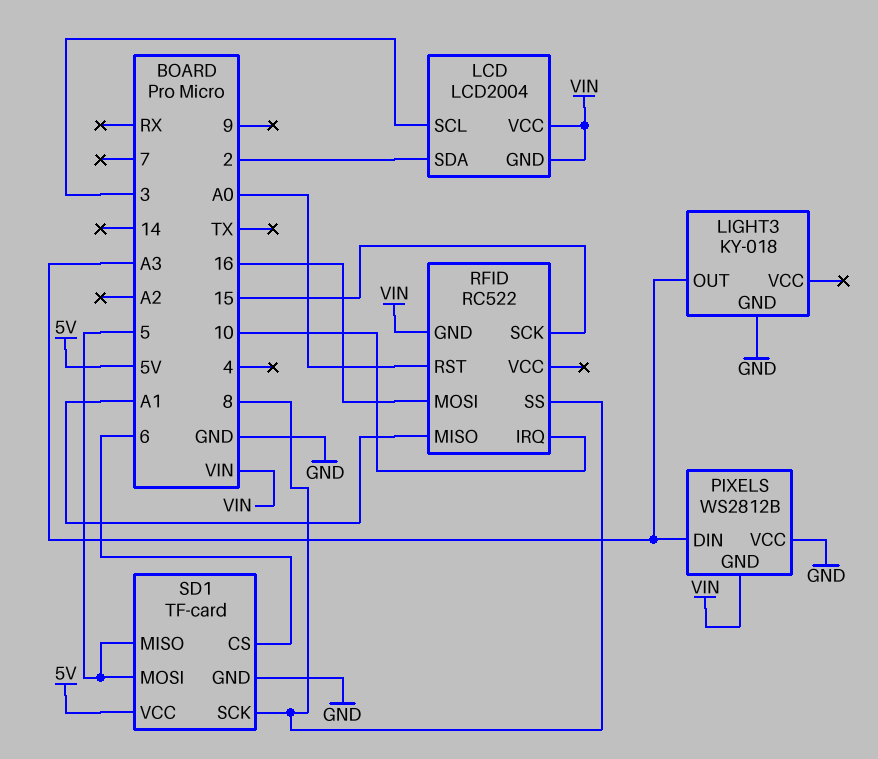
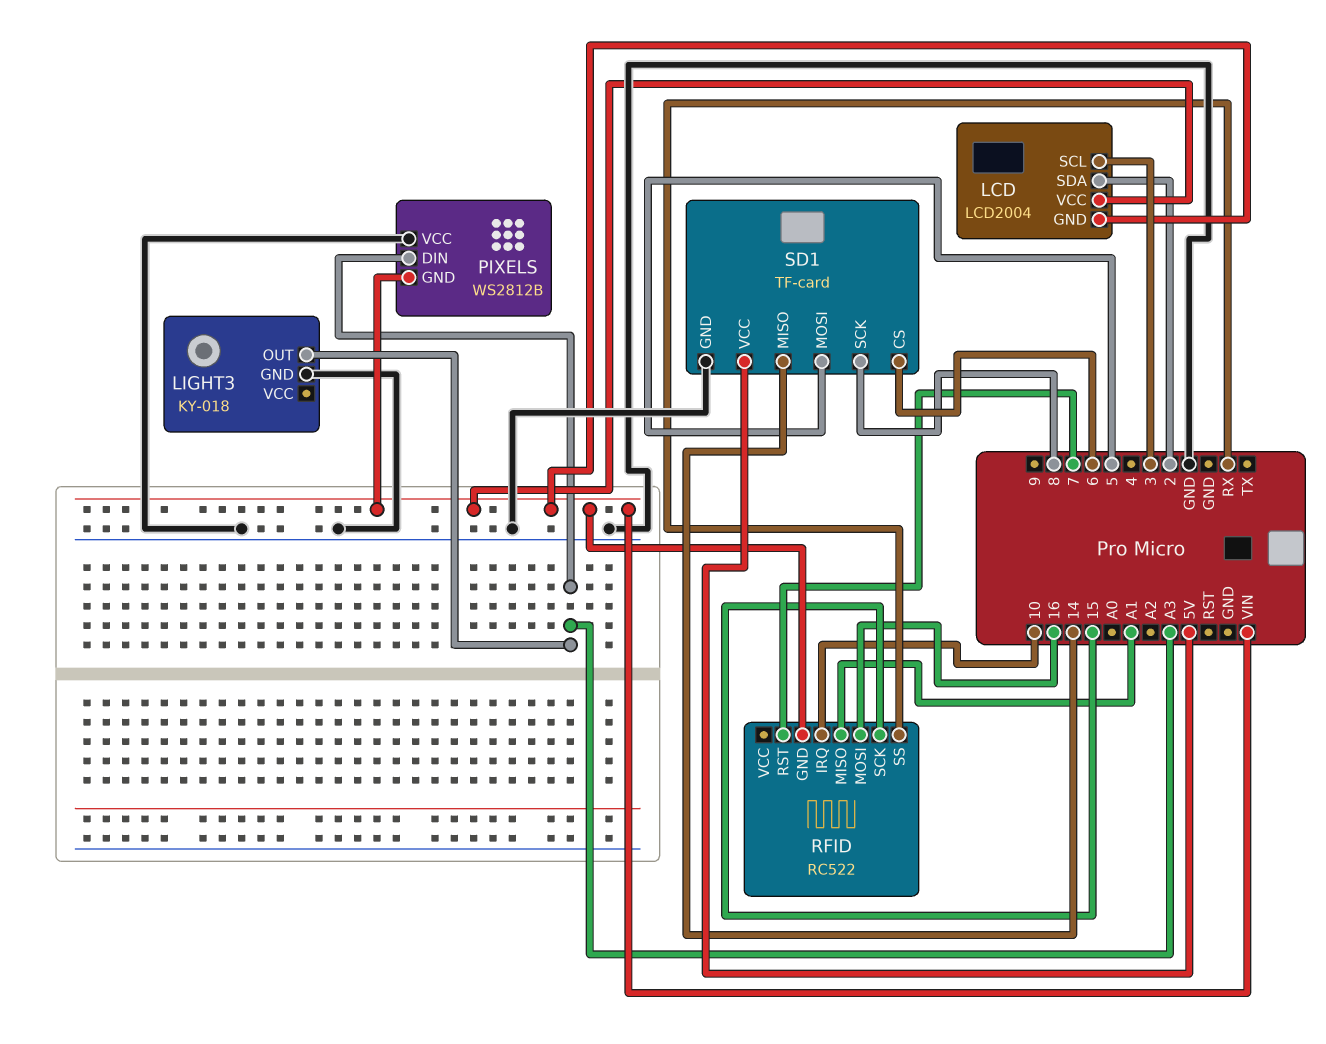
RFID pin RST: A0 -> 7
RFID pin SS: 8 -> RX
SD1 pin MISO: 5 -> 14

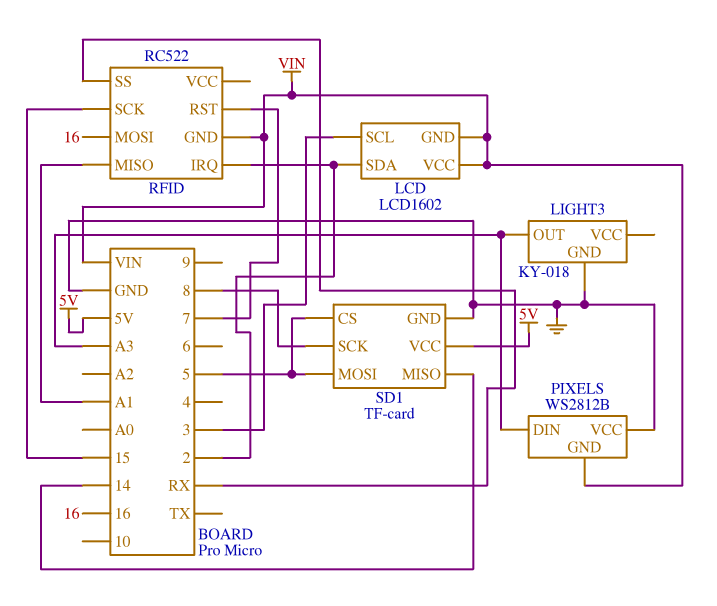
LCD: LCD2004 -> LCD1602
RFID pin IRQ: 10 -> 2
SD1 pin CS: 6 -> 5

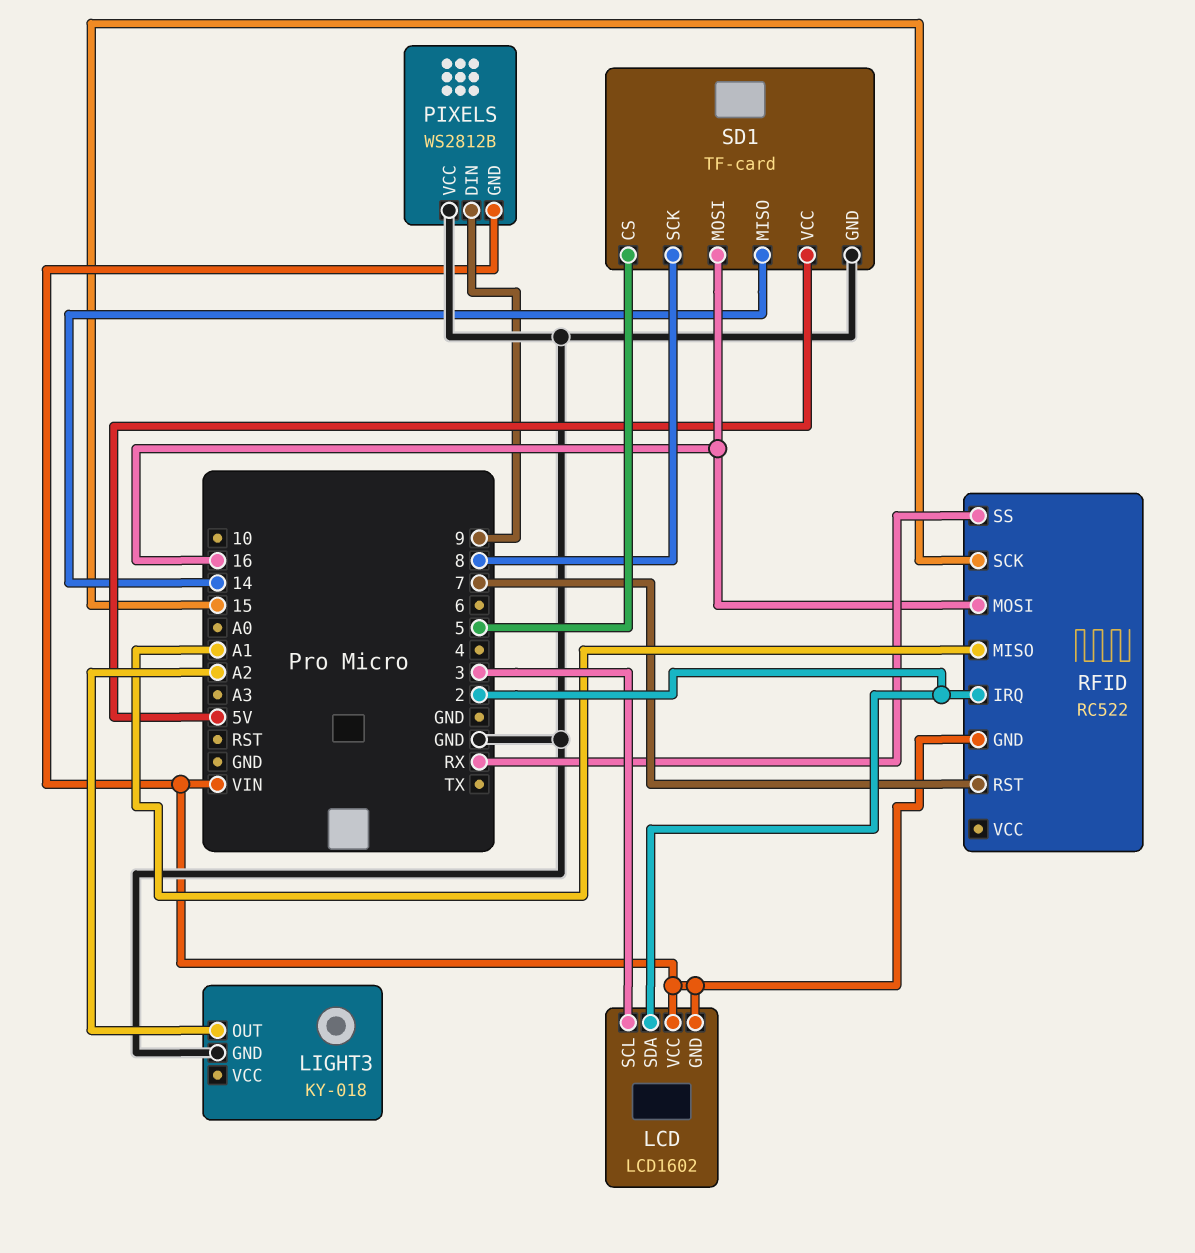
LIGHT3 pin OUT: A3 -> A2
PIXELS pin DIN: A3 -> 9
SD1 pin MOSI: 5 -> 16

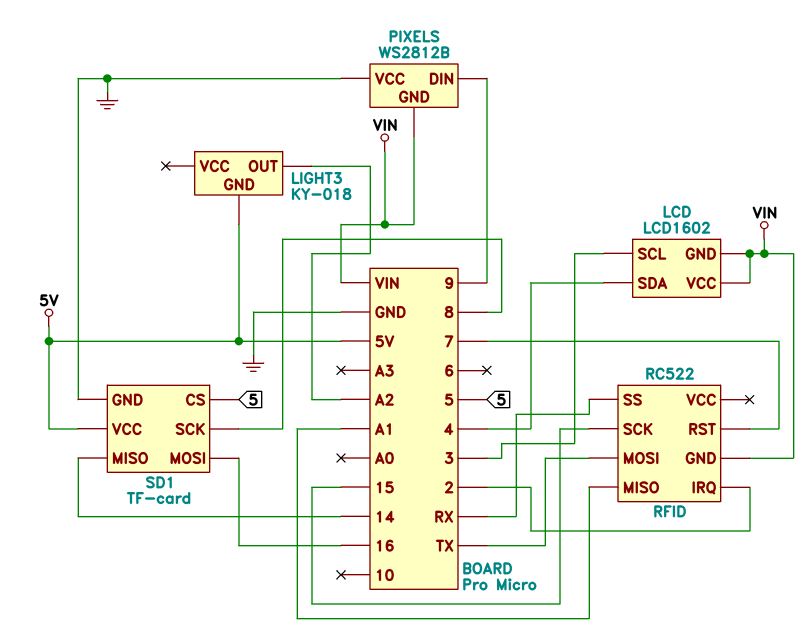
LCD pin SDA: 2 -> 4
LIGHT3 pin GND: GND -> 5V
RFID pin MOSI: 16 -> TX

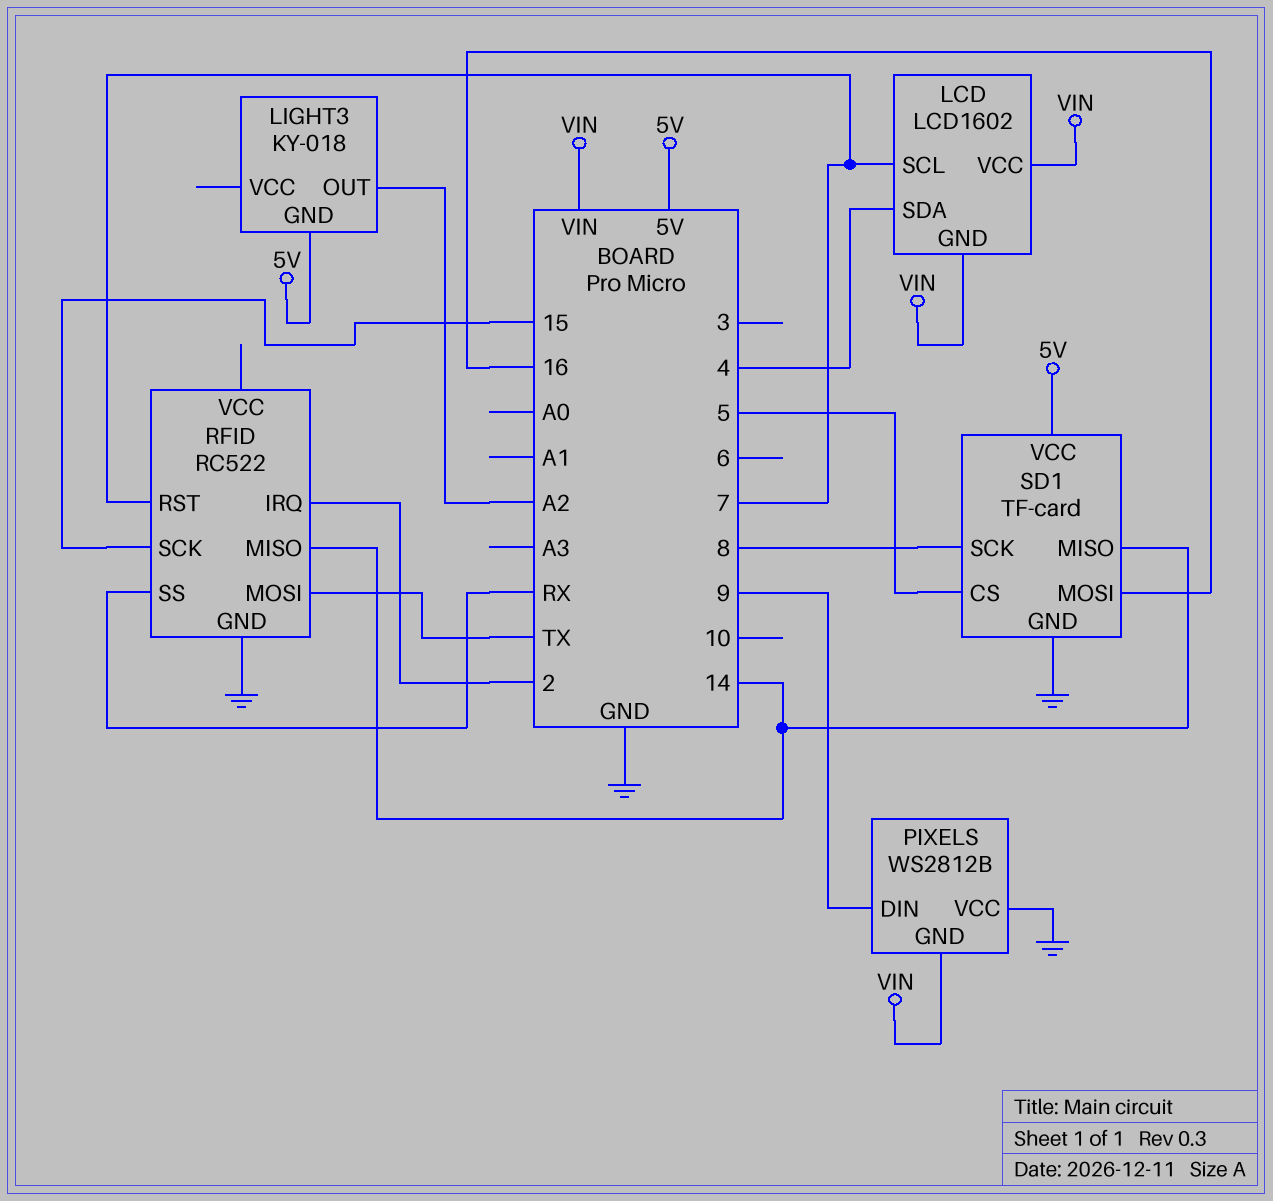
LCD pin SCL: 3 -> 7
RFID pin GND: VIN -> GND
RFID pin MISO: A1 -> 14

